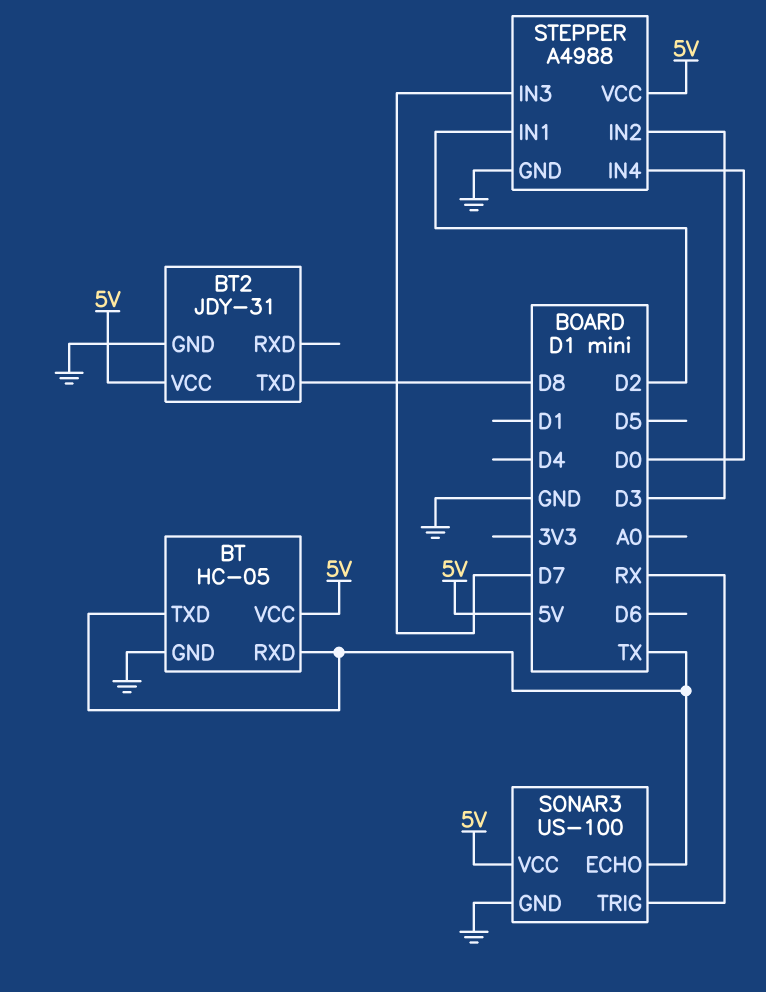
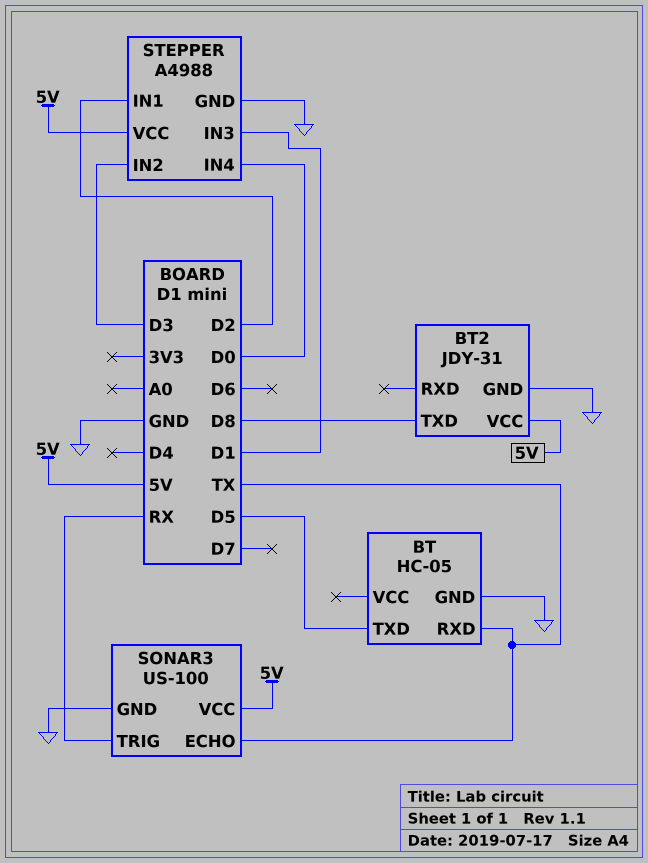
BT pin TXD: TX -> D5
BT pin VCC: 5V -> none
STEPPER pin IN3: D7 -> D1

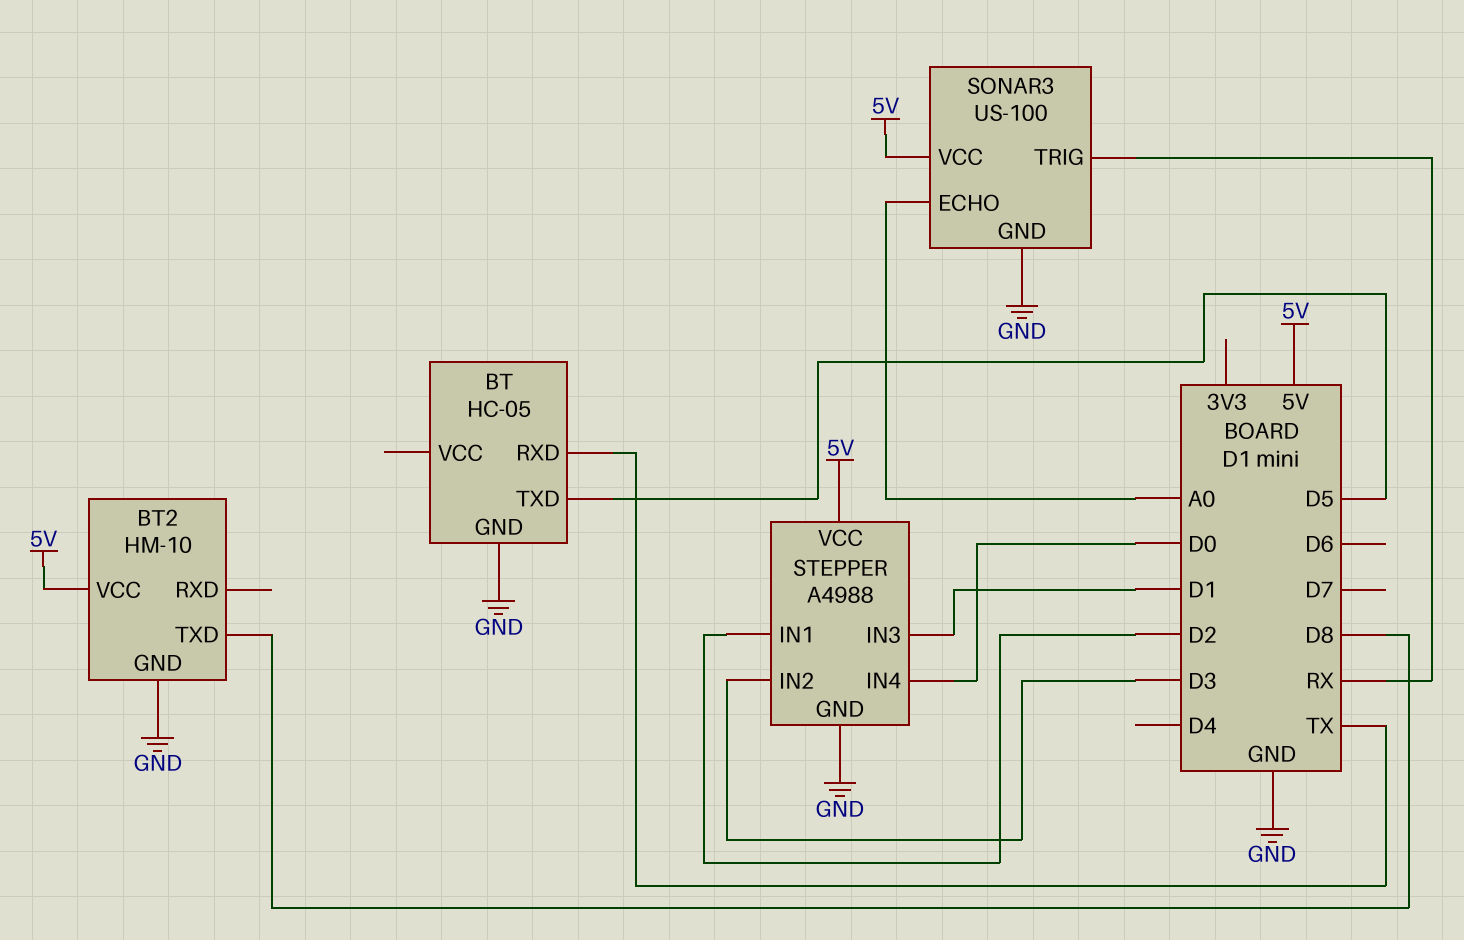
BT2: JDY-31 -> HM-10
SONAR3 pin ECHO: TX -> A0

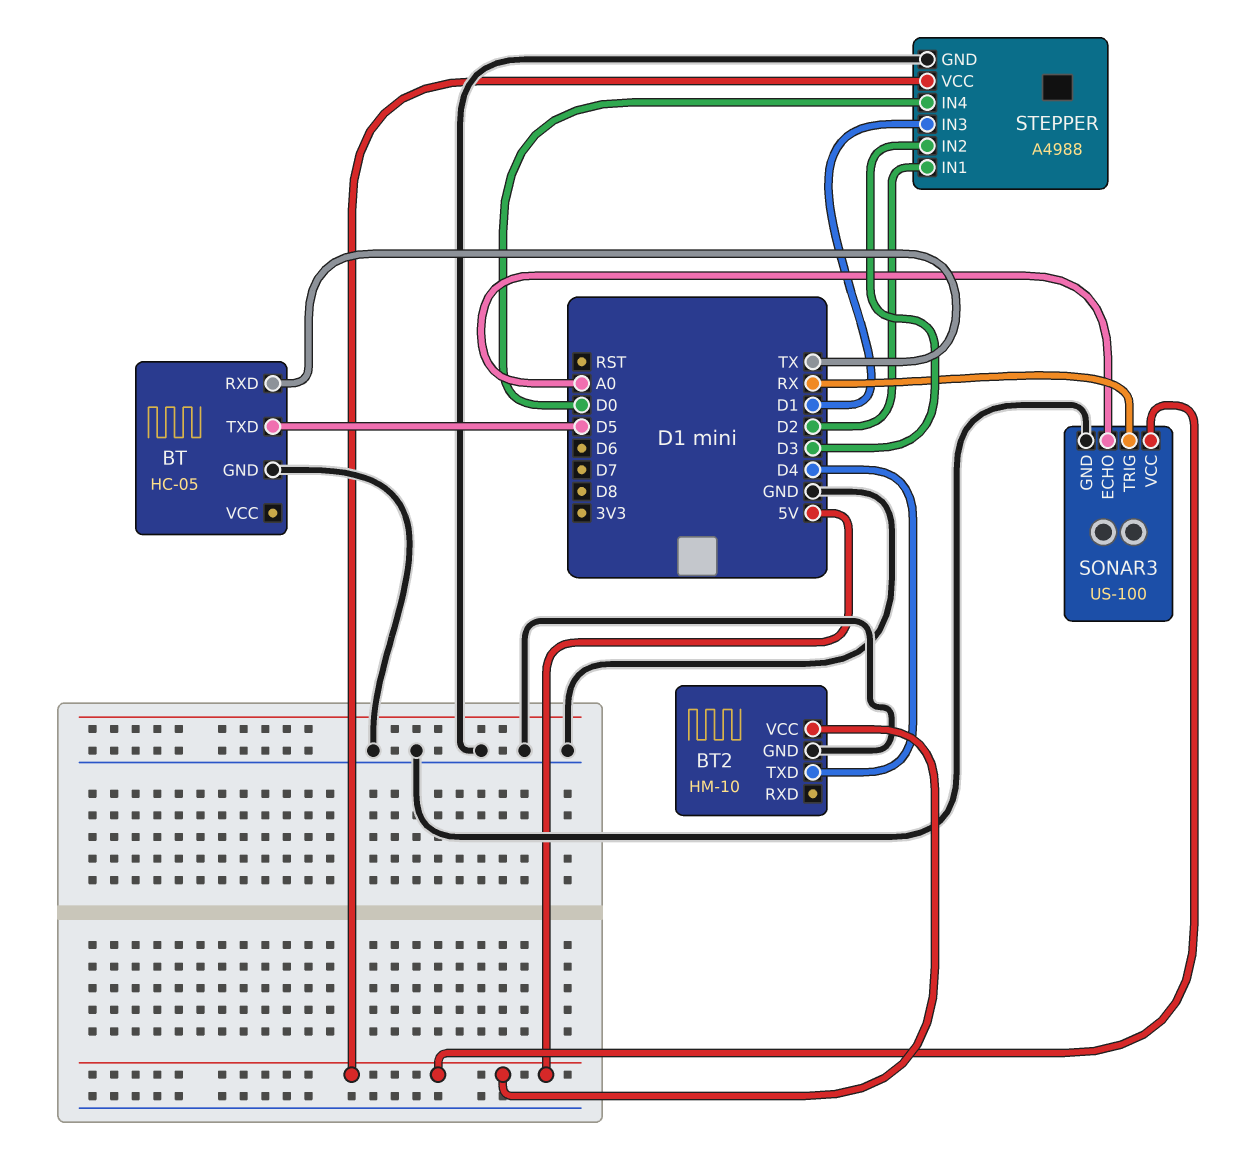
BT2 pin TXD: D8 -> D4

